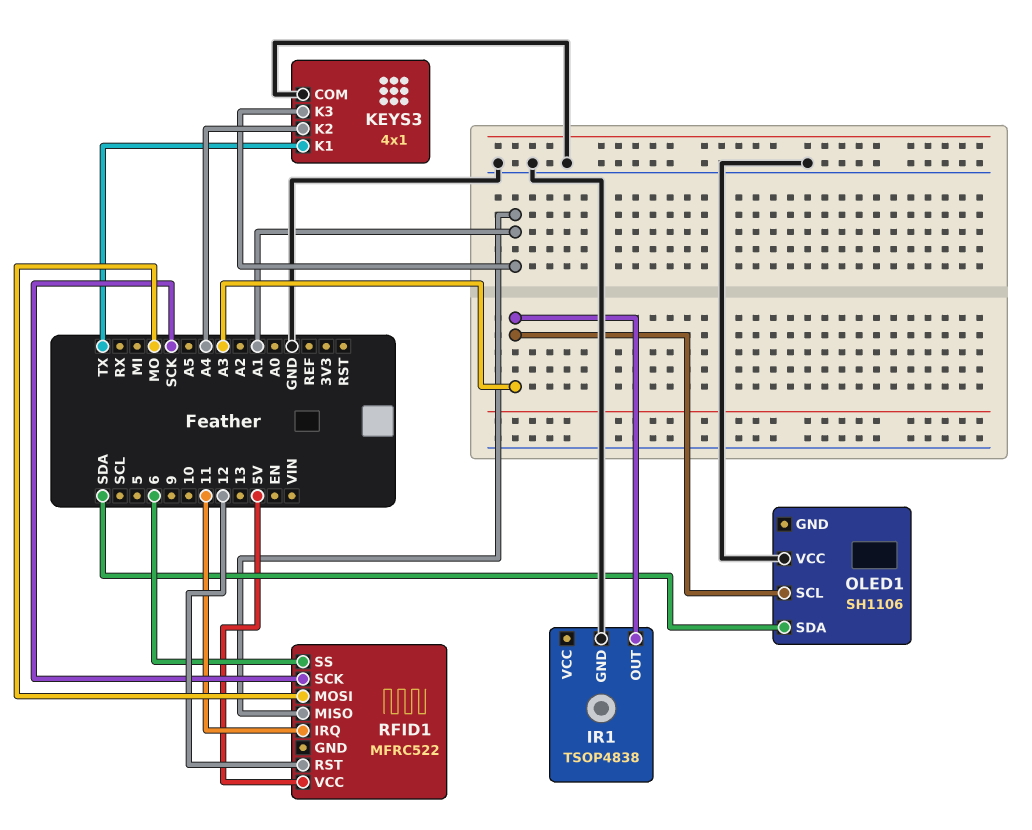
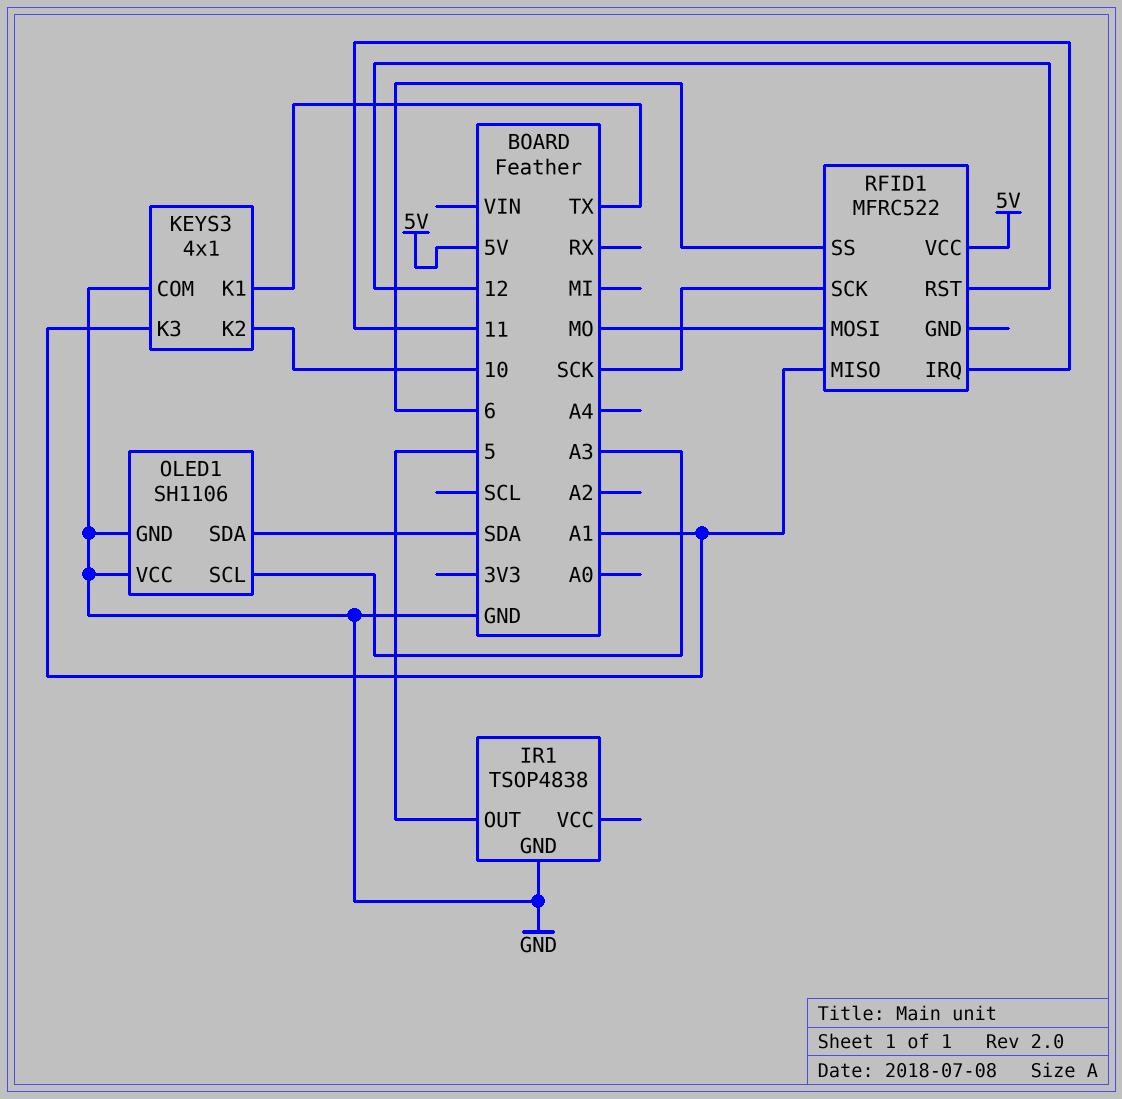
IR1 pin OUT: A3 -> 5
KEYS3 pin K2: A4 -> 10
OLED1 pin GND: none -> GND

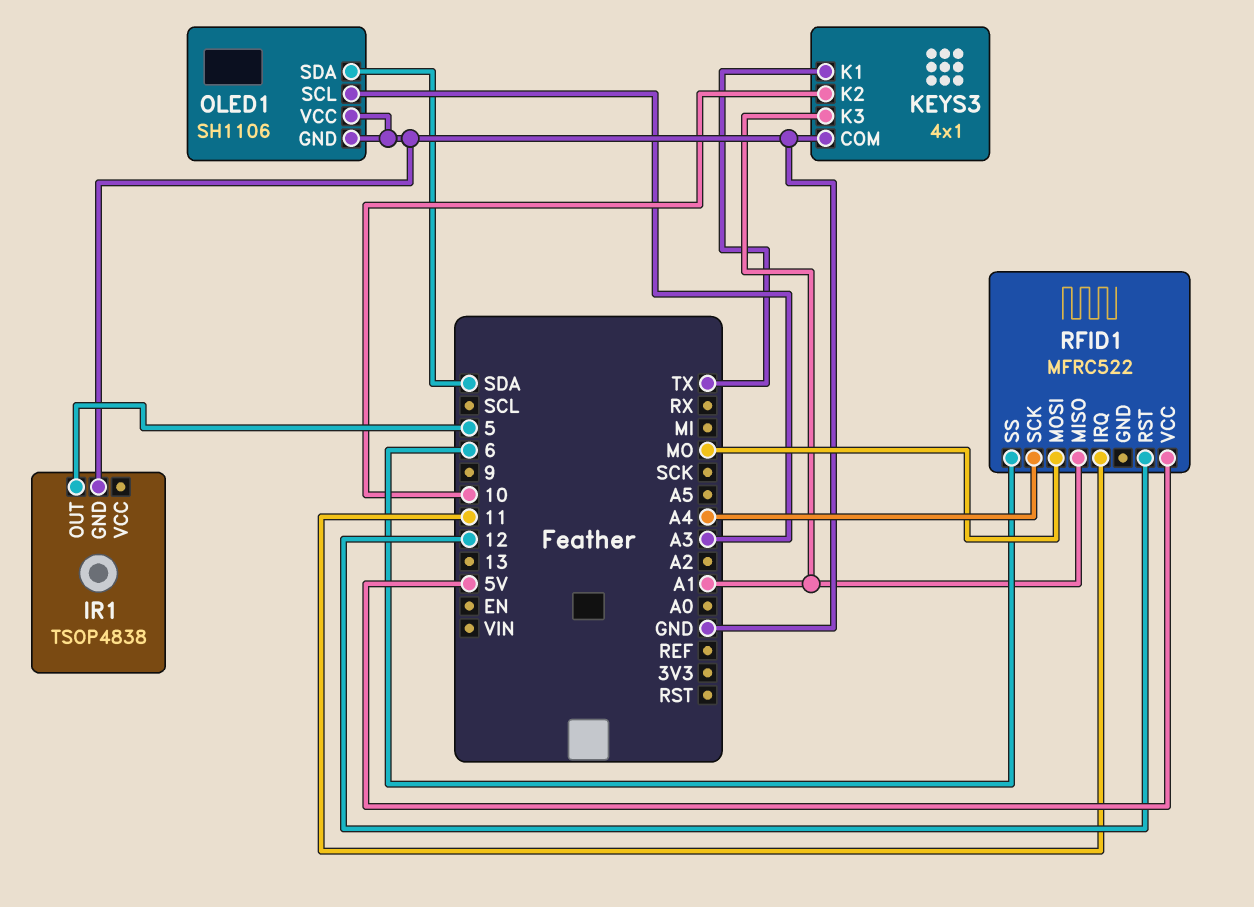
RFID1 pin SCK: SCK -> A4

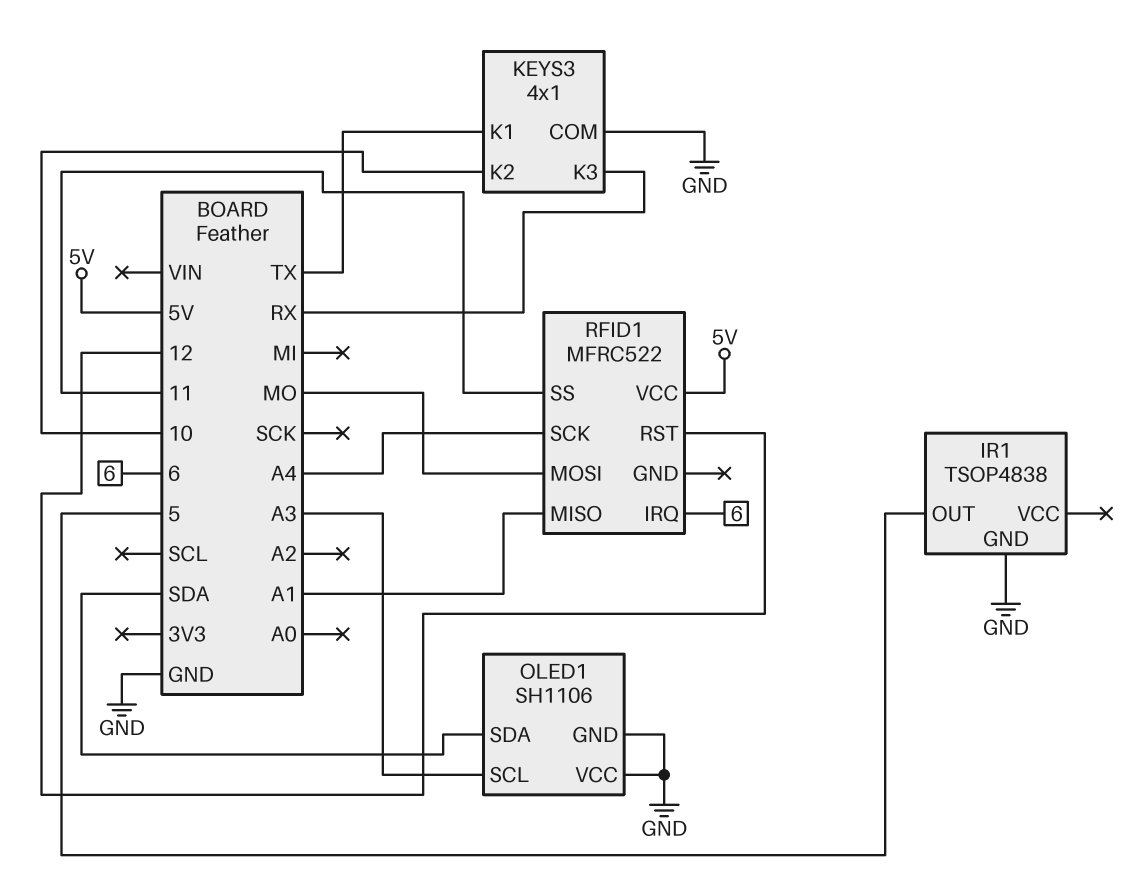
KEYS3 pin K3: A1 -> RX
RFID1 pin IRQ: 11 -> 6
RFID1 pin SS: 6 -> 11

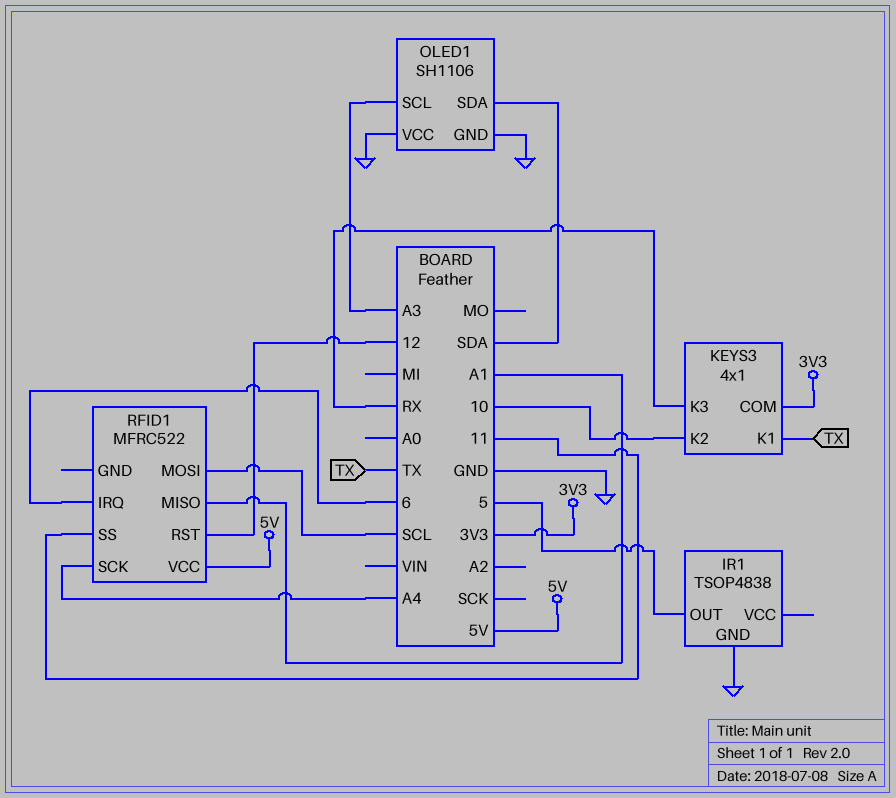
KEYS3 pin COM: GND -> 3V3
RFID1 pin MOSI: MO -> SCL

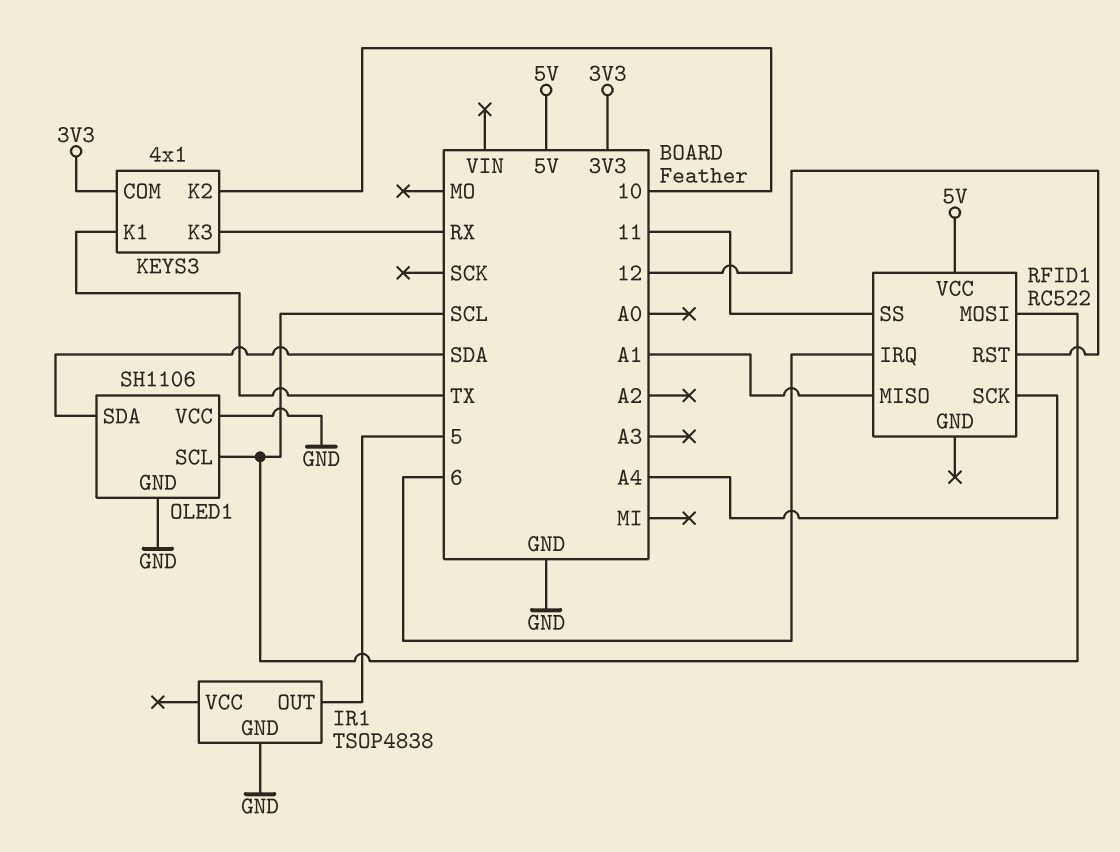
OLED1 pin SCL: A3 -> SCL
RFID1: MFRC522 -> RC522

